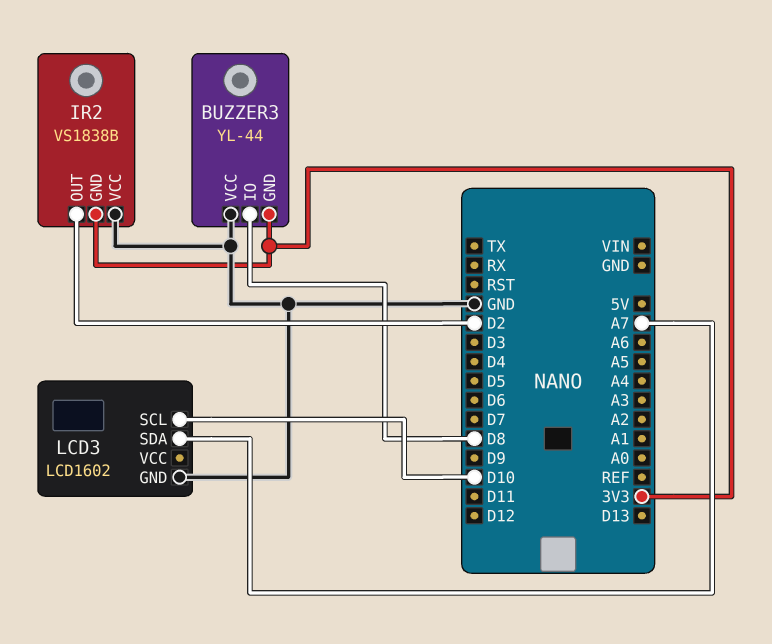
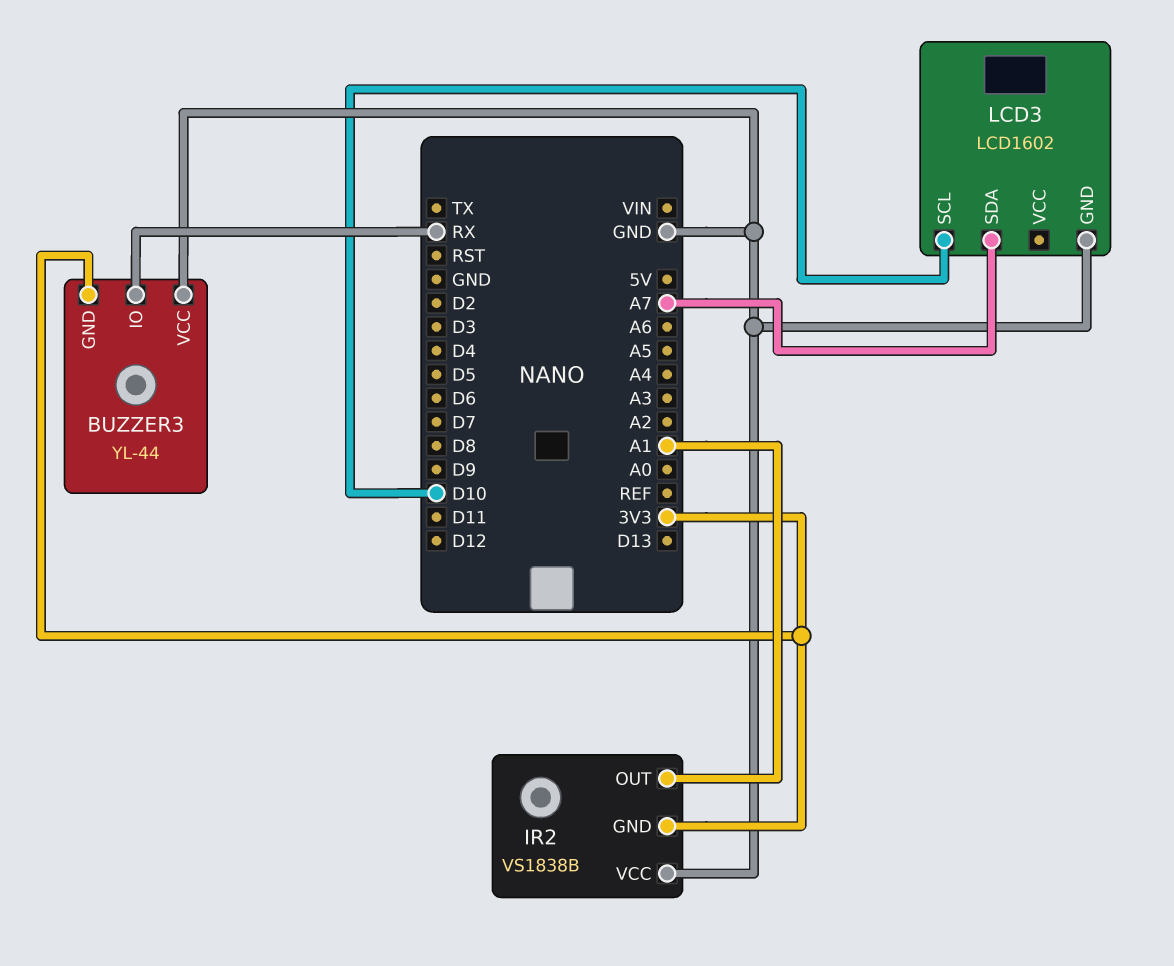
BUZZER3 pin IO: D8 -> RX
IR2 pin OUT: D2 -> A1

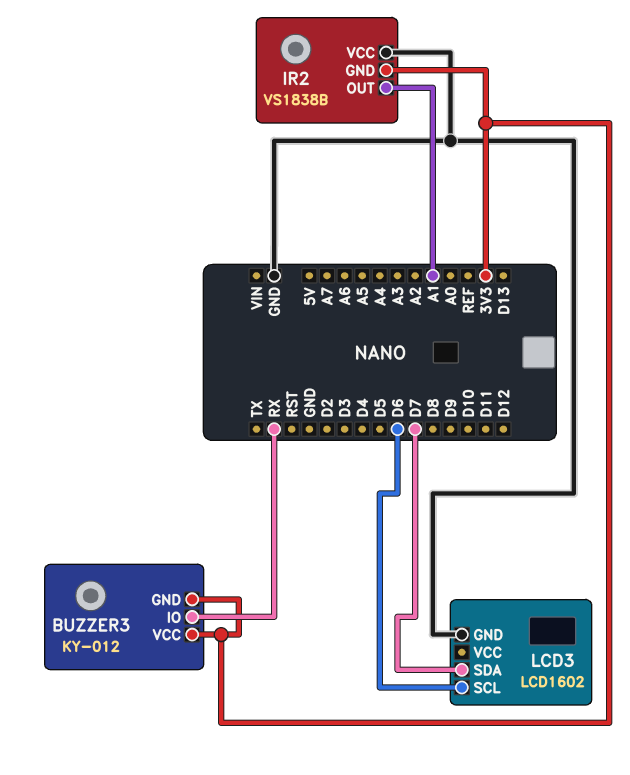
BUZZER3: YL-44 -> KY-012
BUZZER3 pin VCC: GND -> 3V3
LCD3 pin SCL: D10 -> D6
LCD3 pin SDA: A7 -> D7

